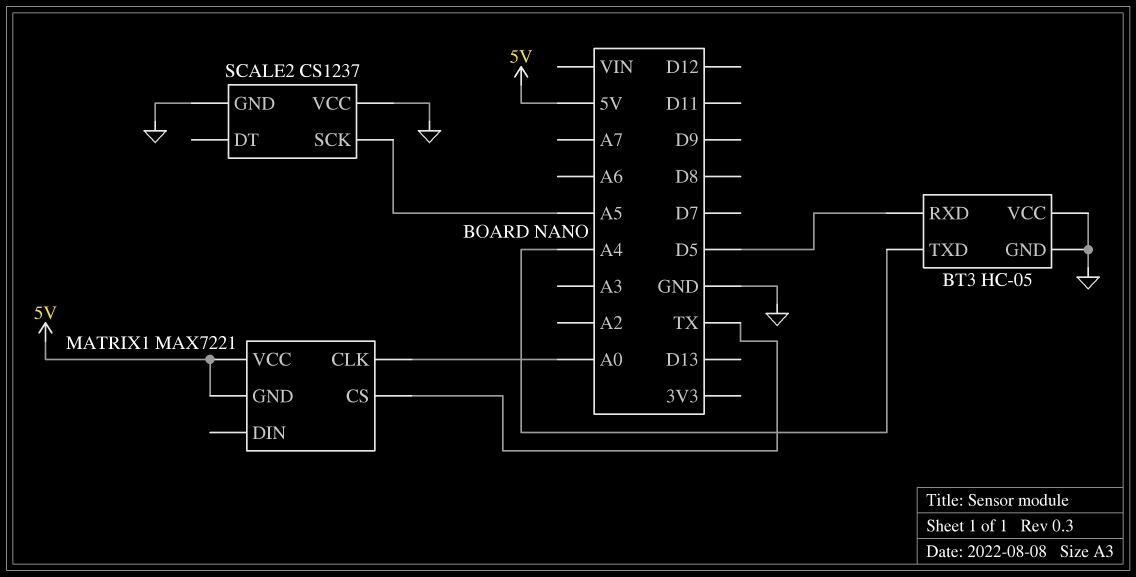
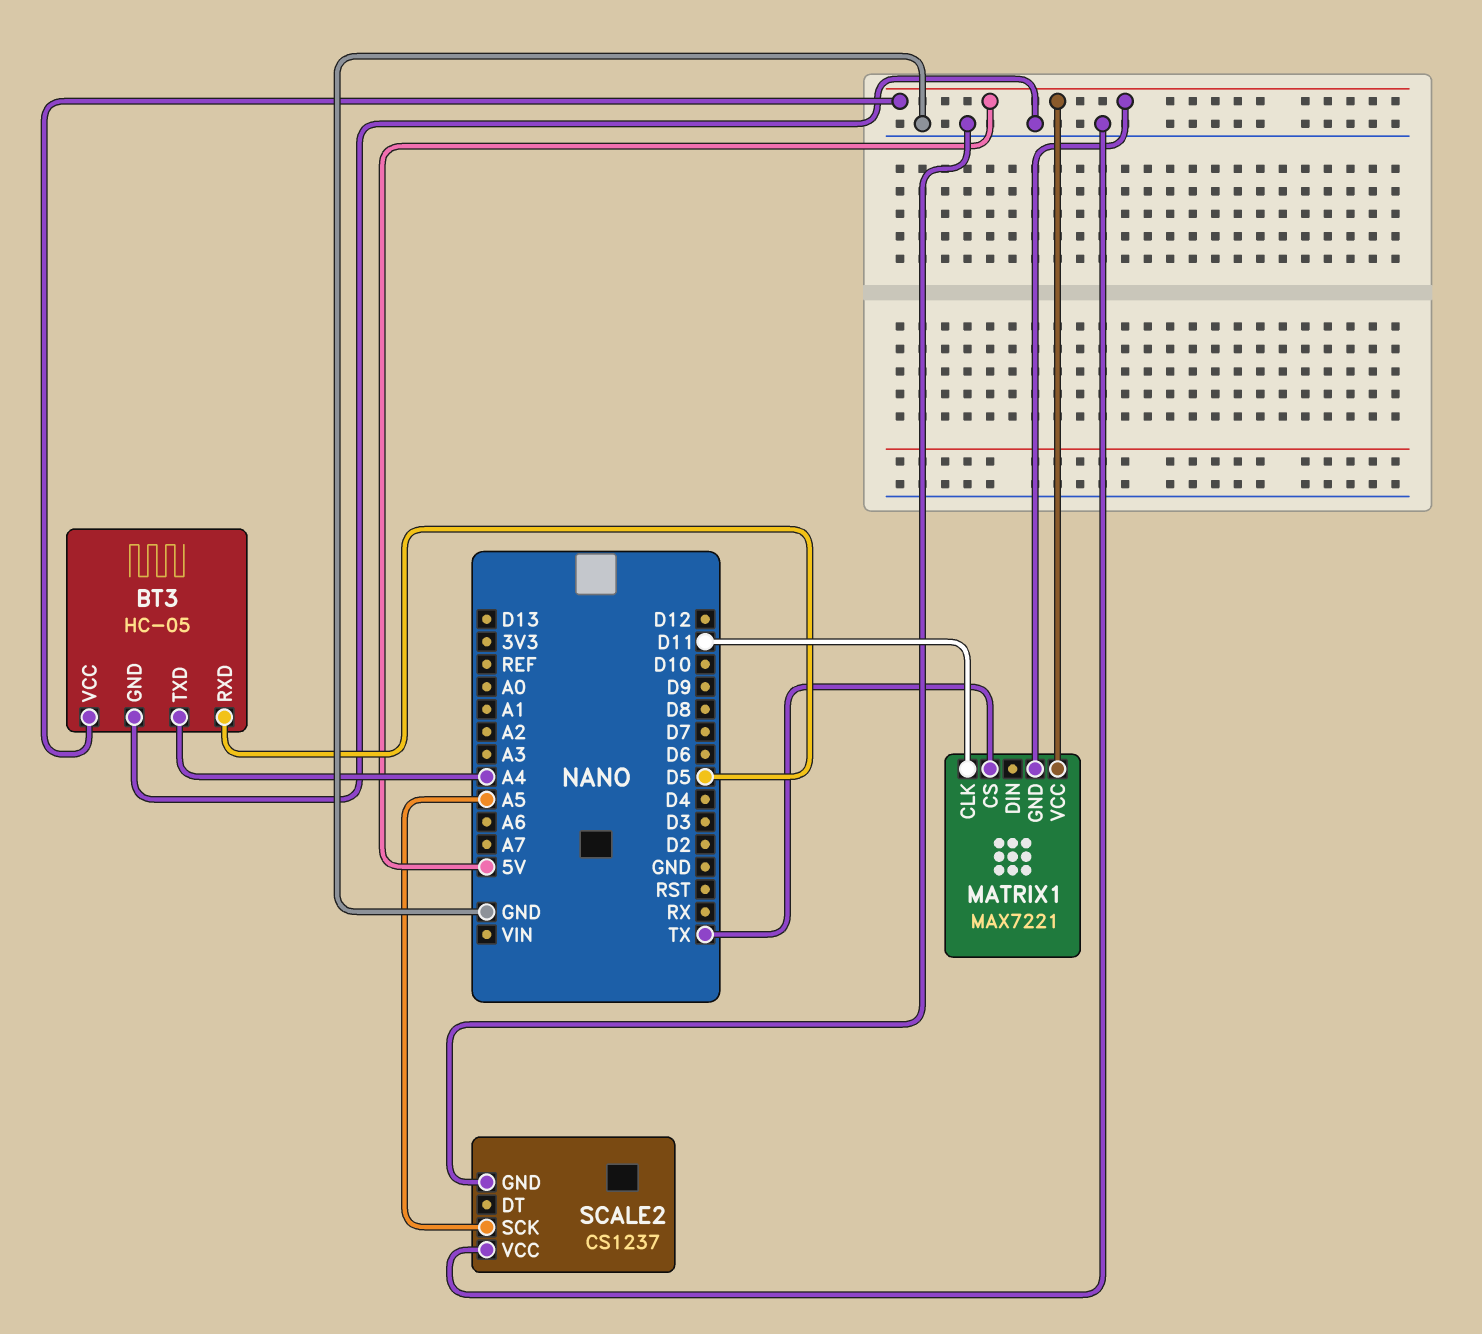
BT3 pin VCC: GND -> 5V
MATRIX1 pin CLK: A0 -> D11

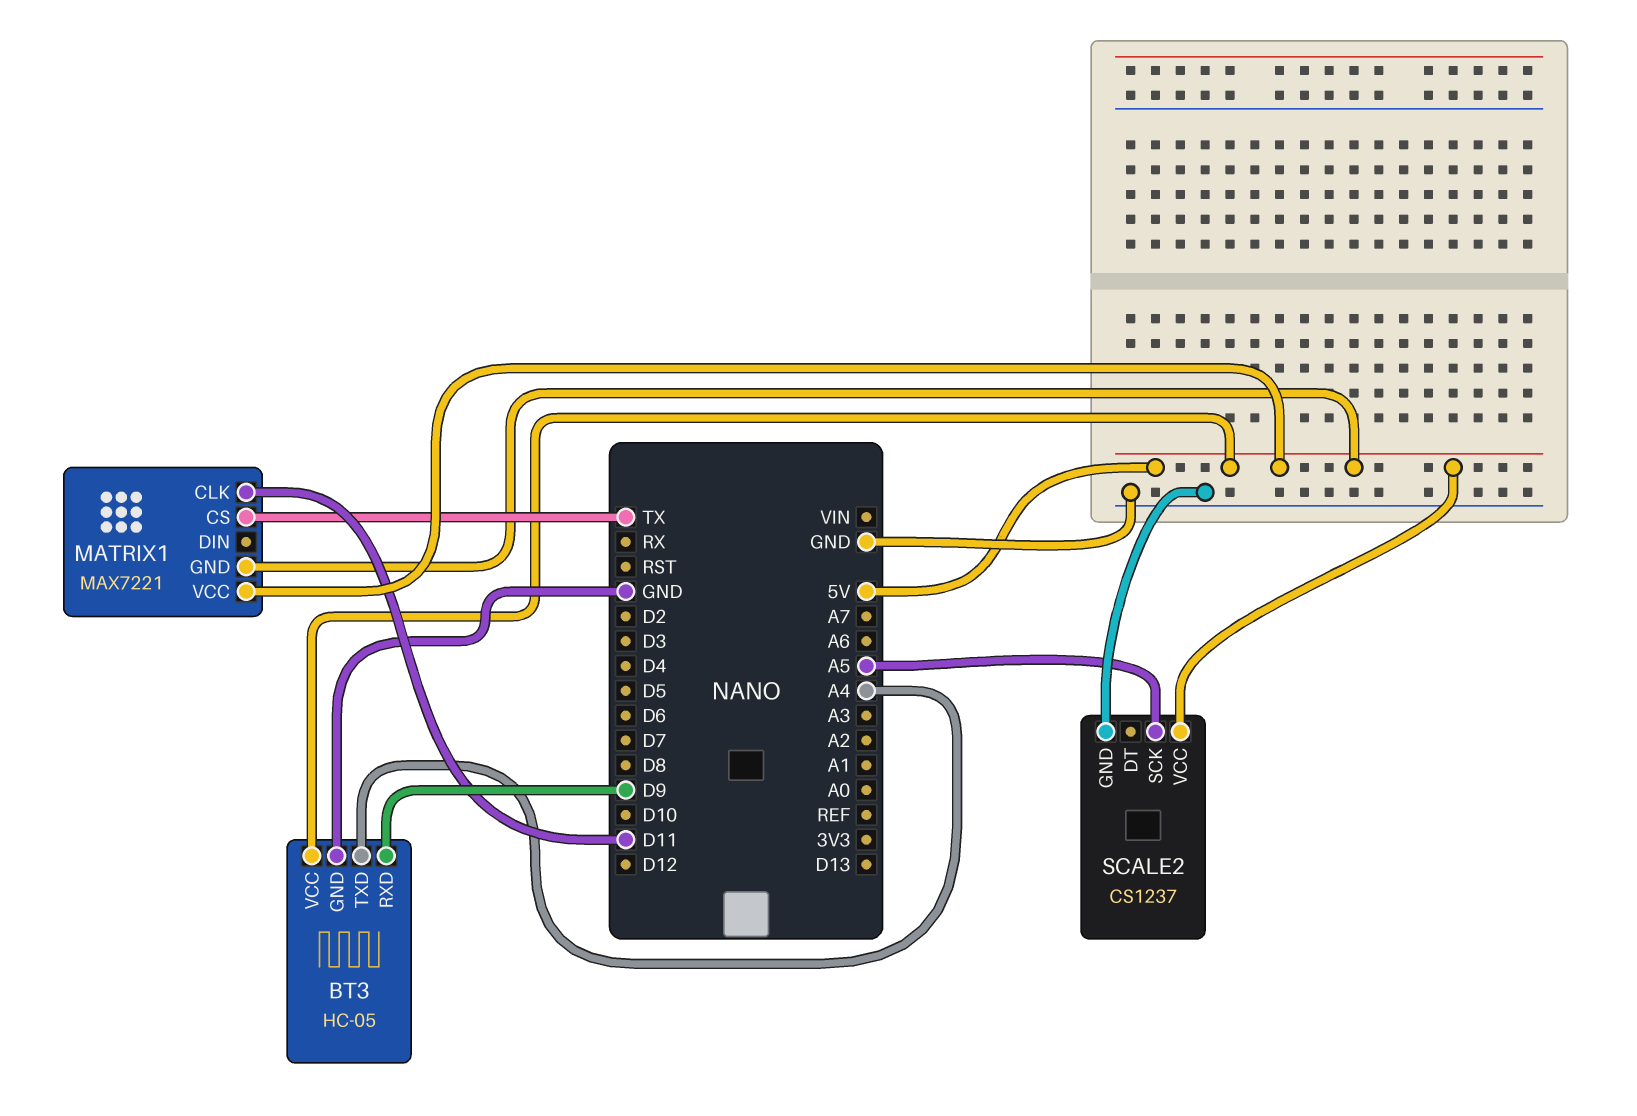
BT3 pin RXD: D5 -> D9
SCALE2 pin VCC: GND -> 5V

